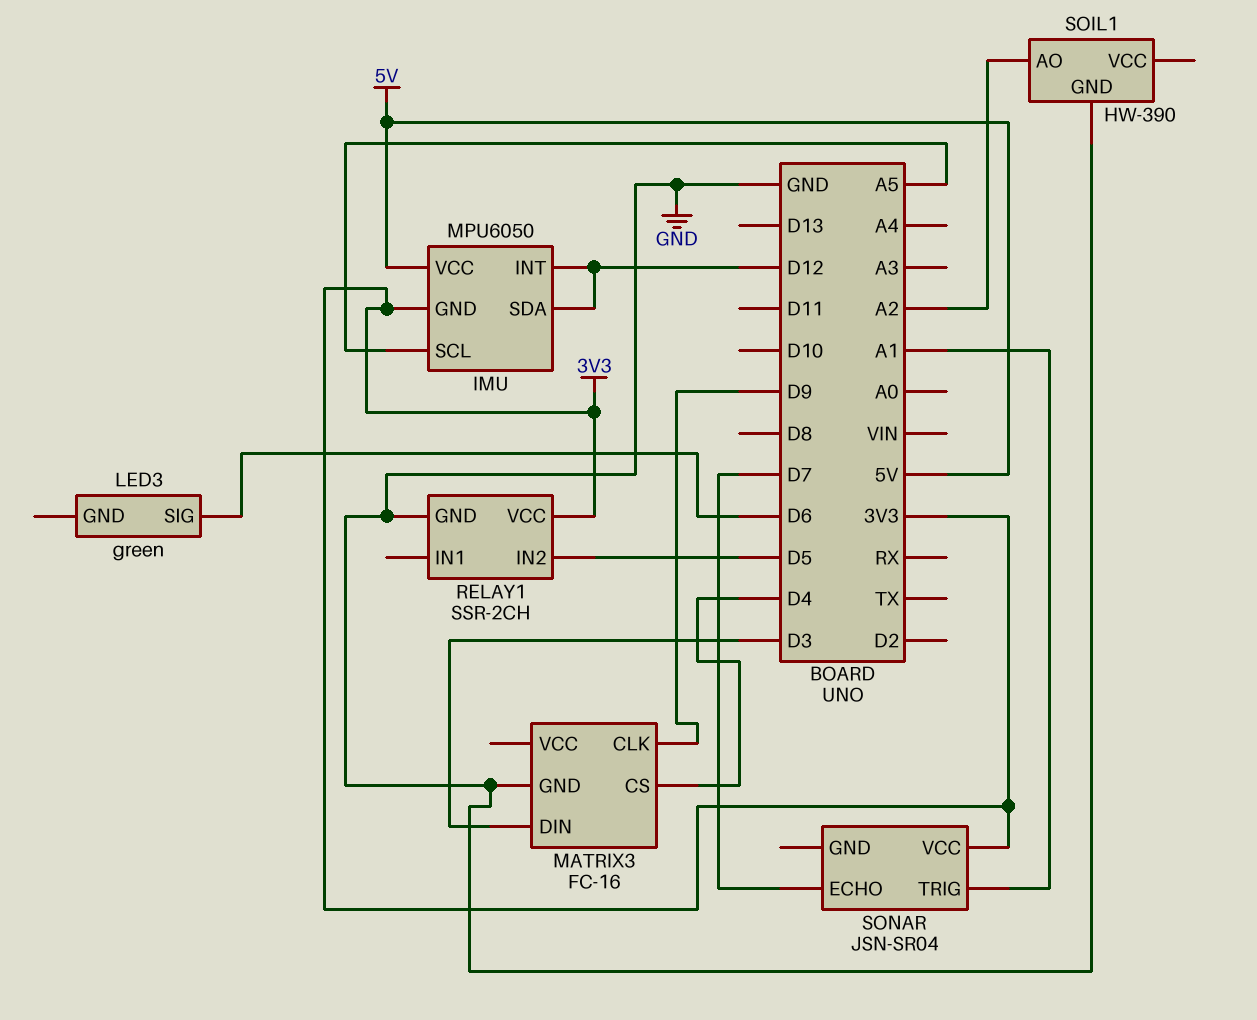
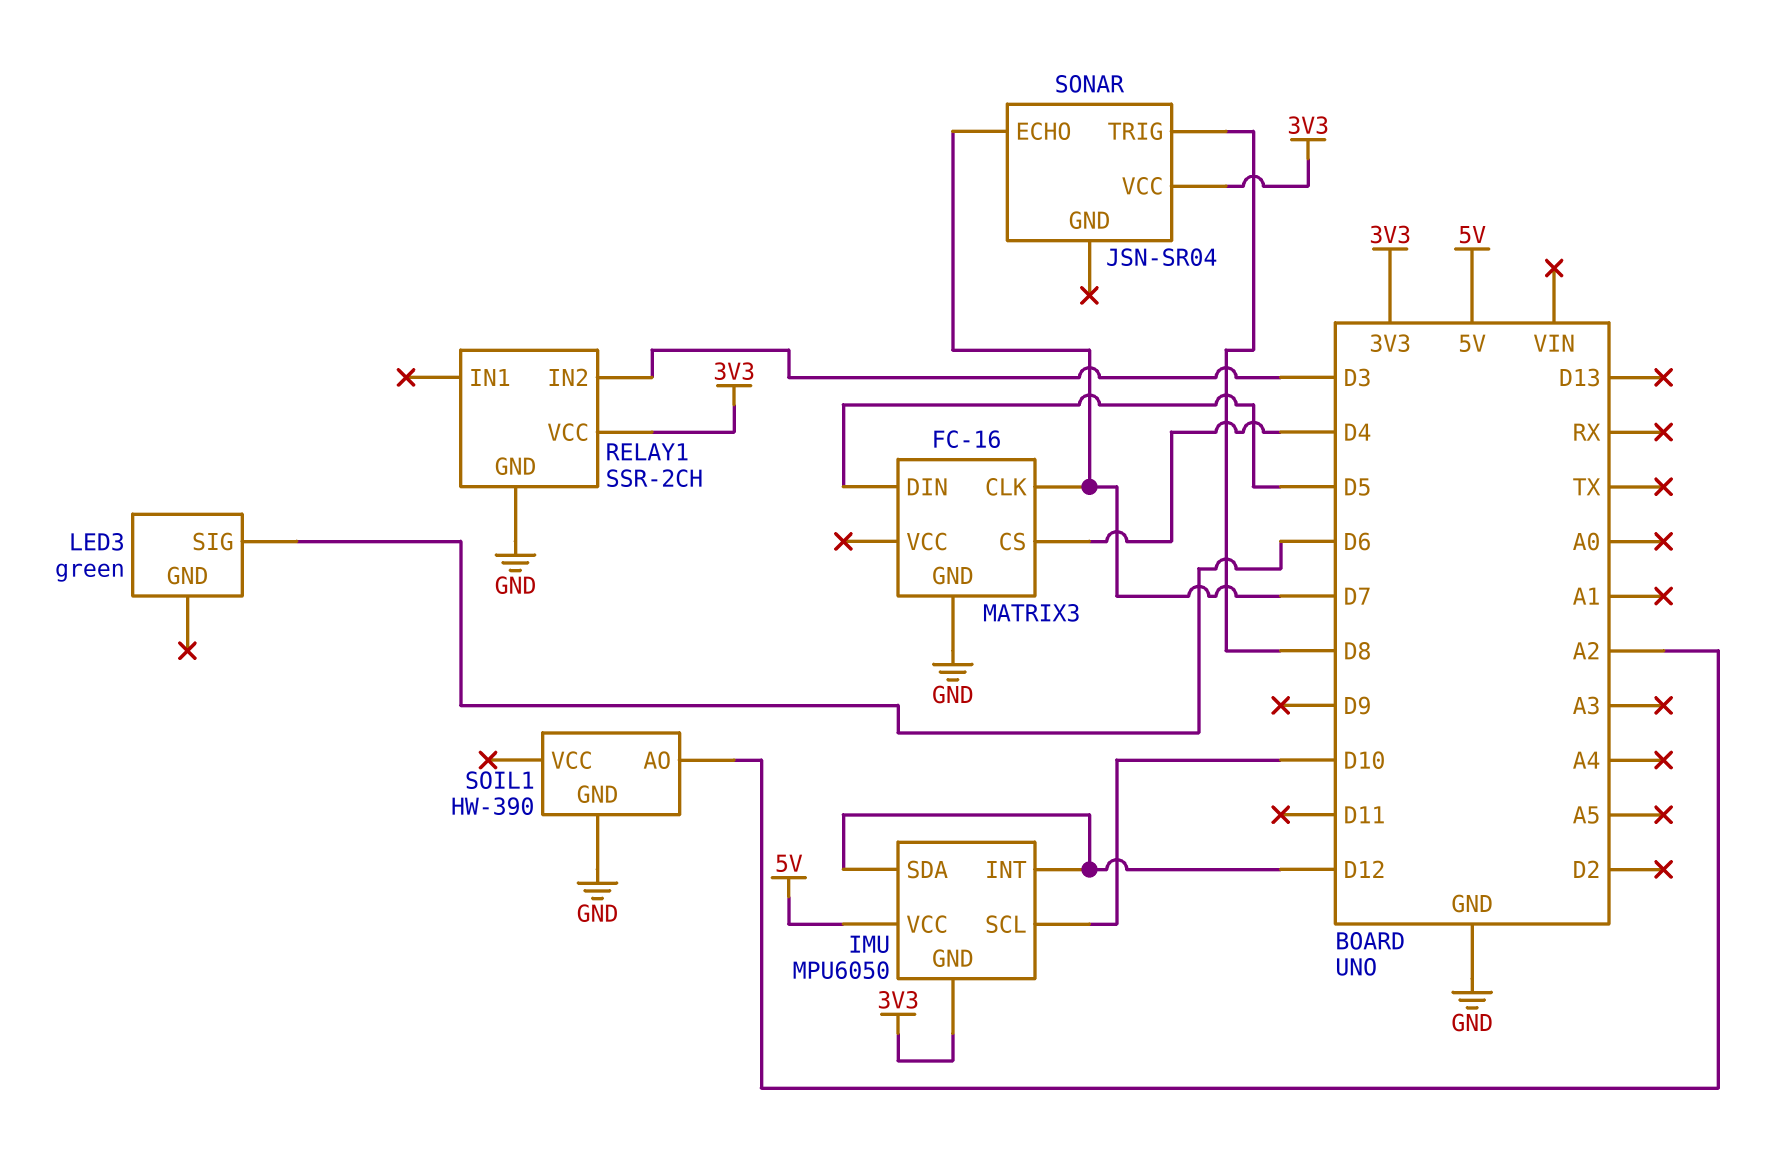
IMU pin SCL: A5 -> D10
MATRIX3 pin CLK: D9 -> D7
MATRIX3 pin DIN: D3 -> D5
RELAY1 pin IN2: D5 -> D3
SONAR pin TRIG: A1 -> D8

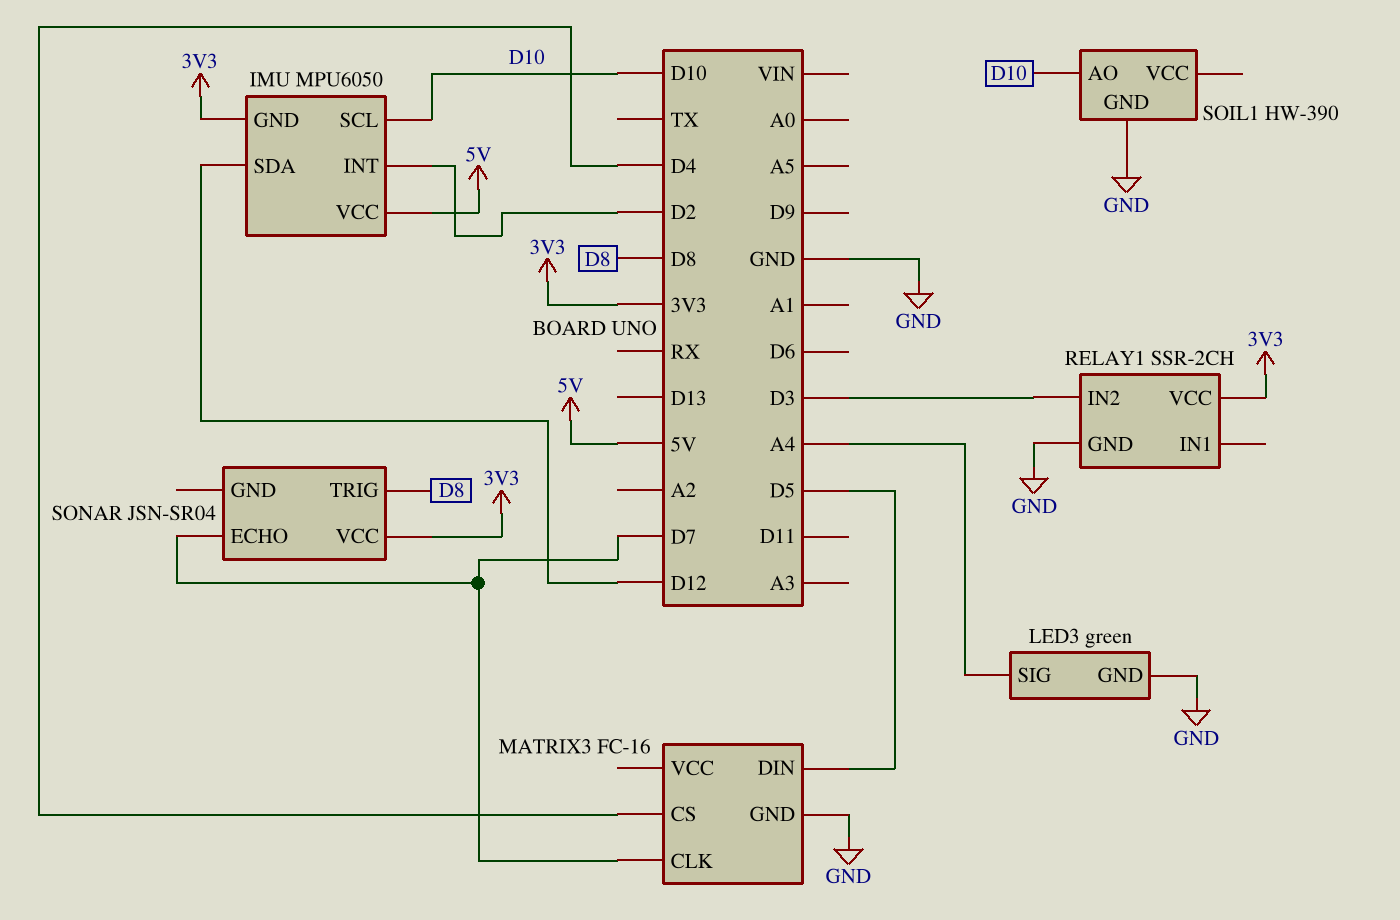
IMU pin INT: D12 -> D2
LED3 pin GND: none -> GND
LED3 pin SIG: D6 -> A4
SOIL1 pin AO: A2 -> D10

